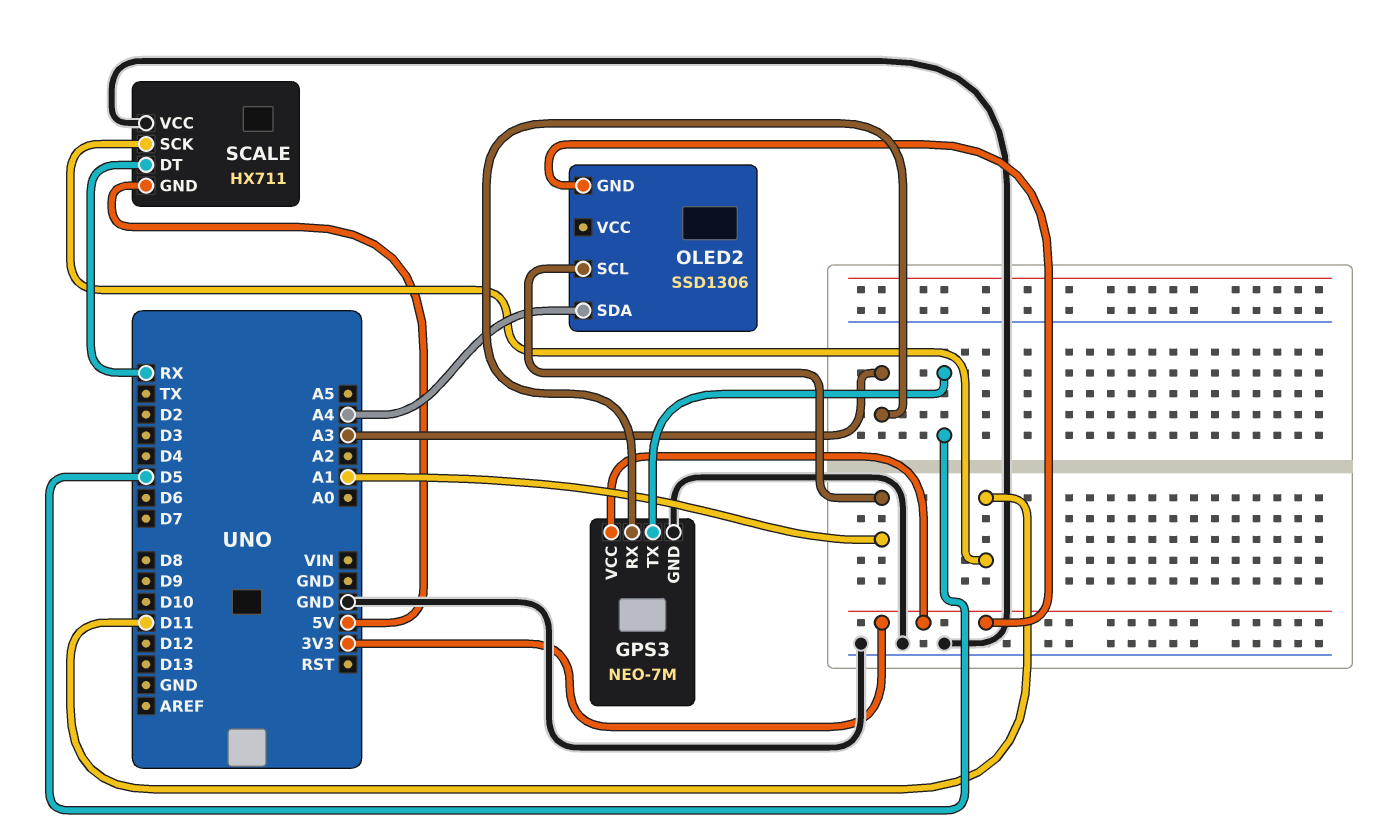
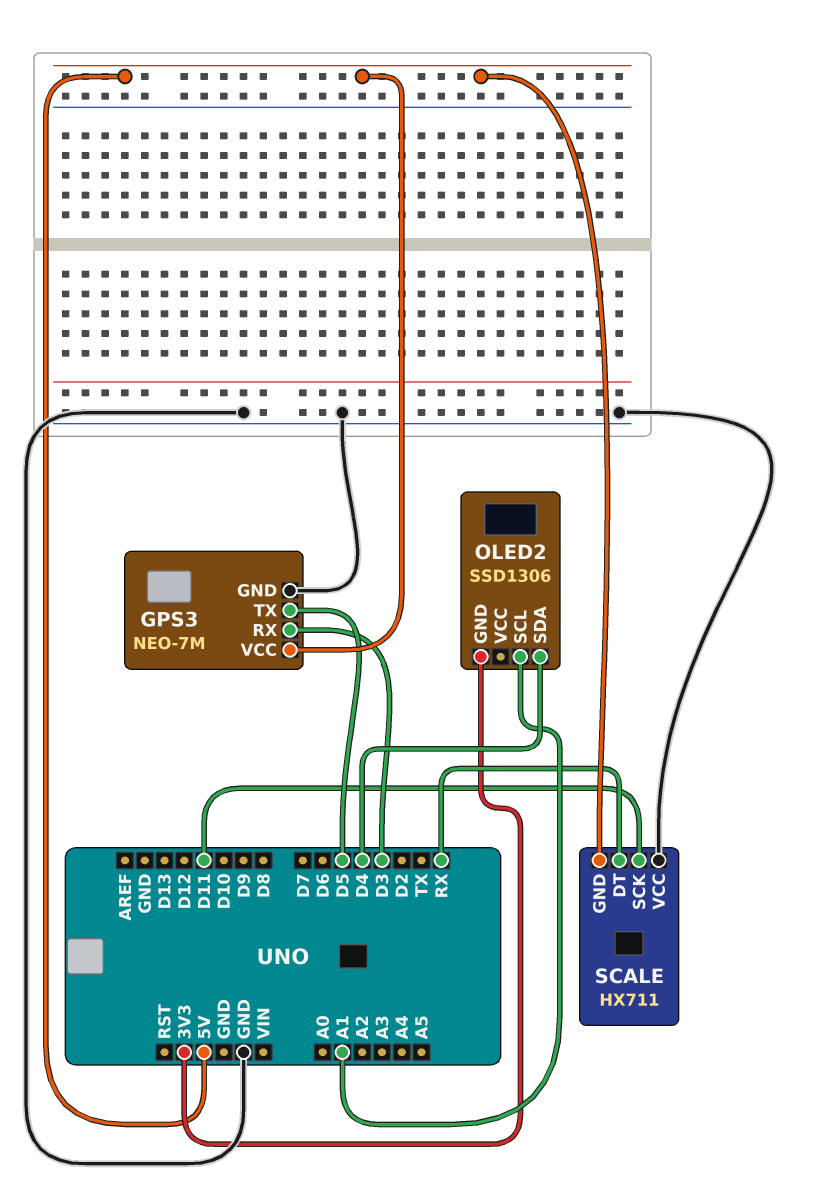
GPS3 pin RX: A3 -> D3
GPS3 pin VCC: 3V3 -> 5V
OLED2 pin SDA: A4 -> D4

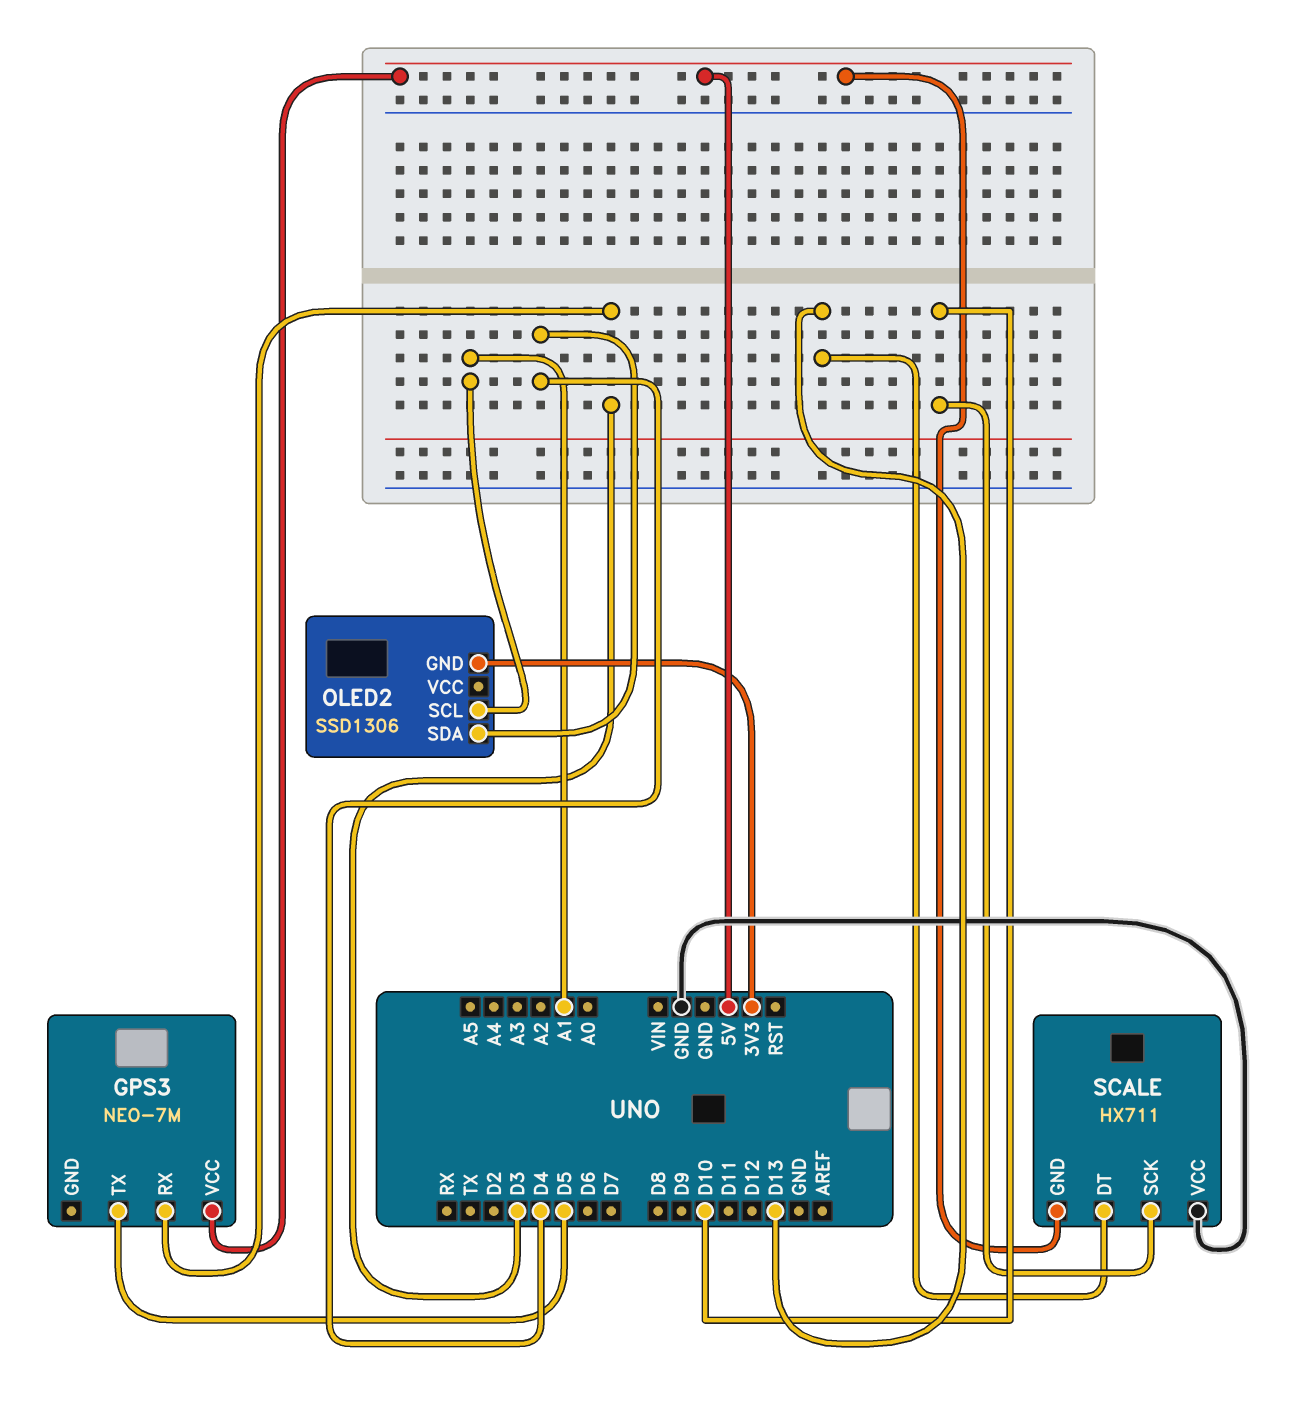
GPS3 pin GND: GND -> none
SCALE pin DT: RX -> D13
SCALE pin SCK: D11 -> D10

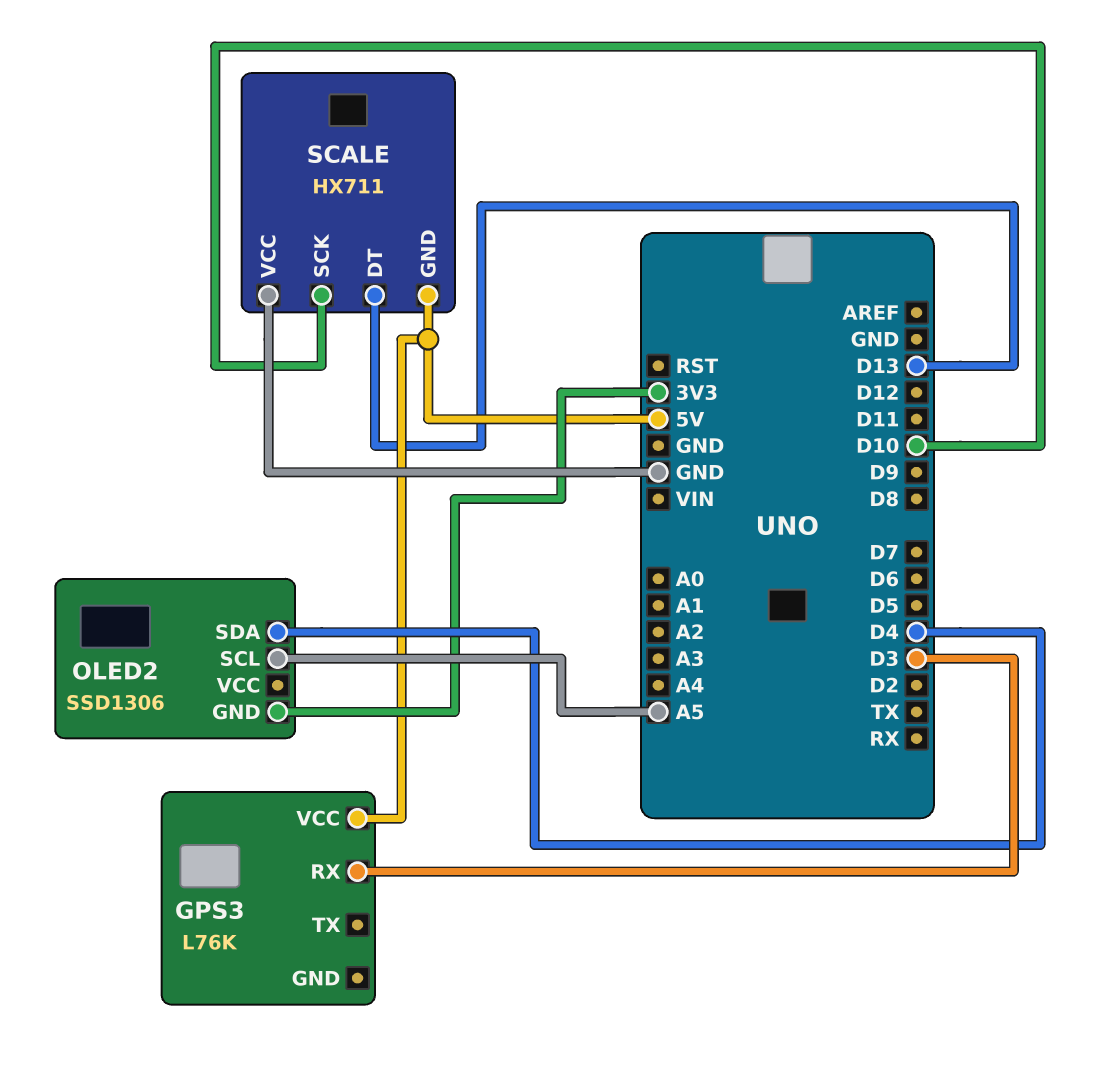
GPS3: NEO-7M -> L76K
GPS3 pin TX: D5 -> none
OLED2 pin SCL: A1 -> A5

